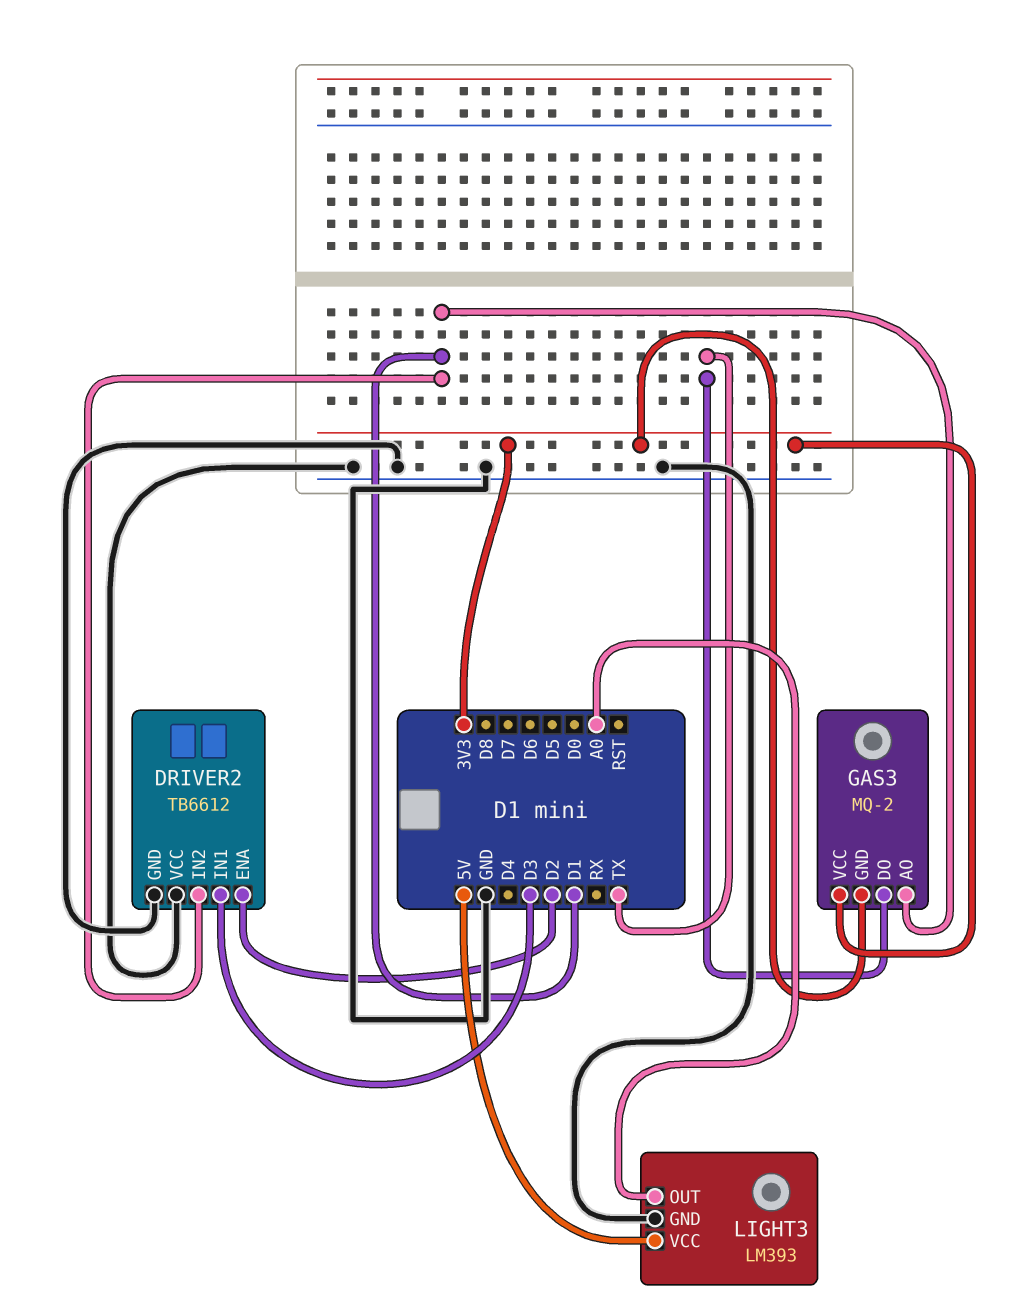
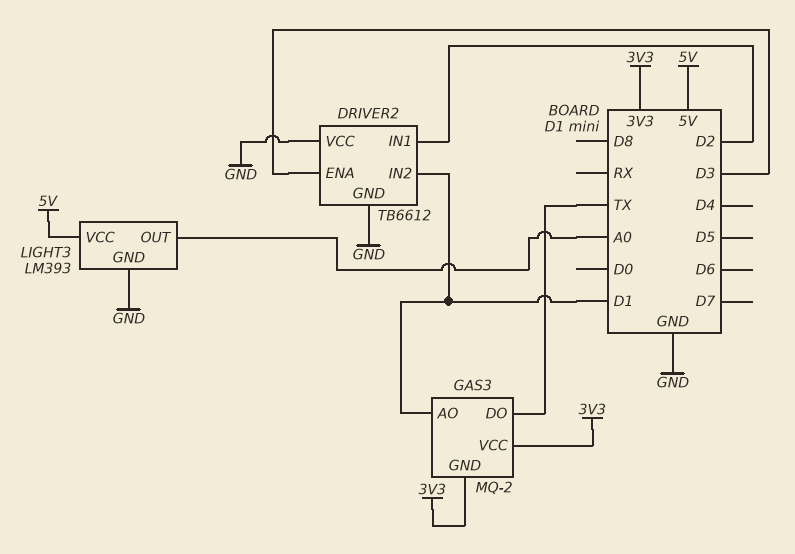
DRIVER2 pin ENA: D2 -> D3
DRIVER2 pin IN1: D3 -> D2

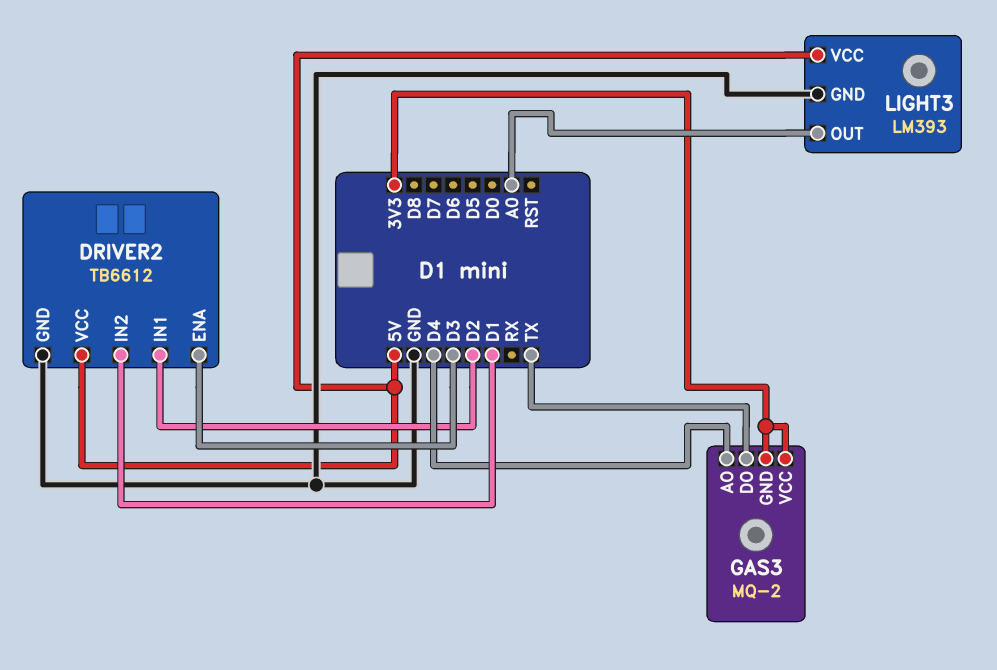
DRIVER2 pin VCC: GND -> 5V
GAS3 pin AO: D1 -> D4

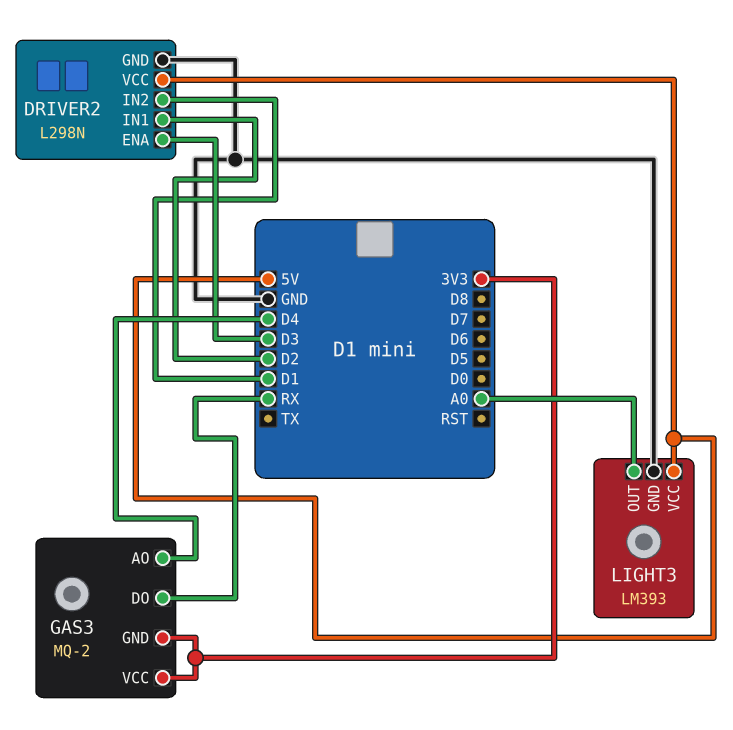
DRIVER2: TB6612 -> L298N
GAS3 pin DO: TX -> RX

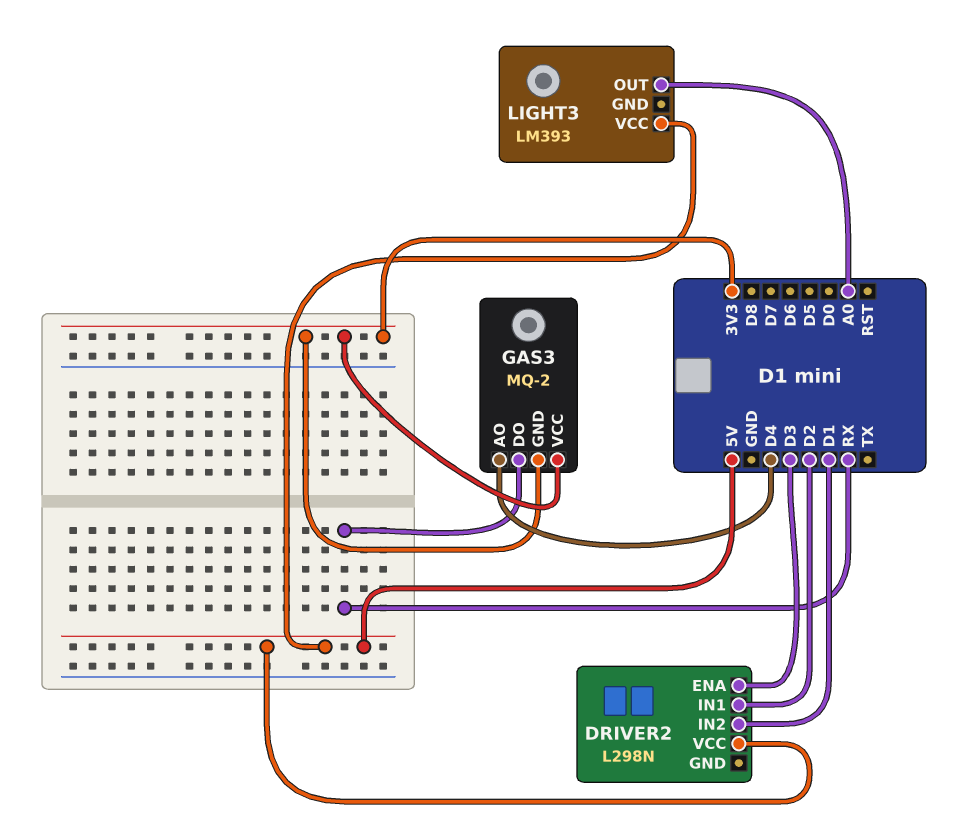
DRIVER2 pin GND: GND -> none
LIGHT3 pin GND: GND -> none

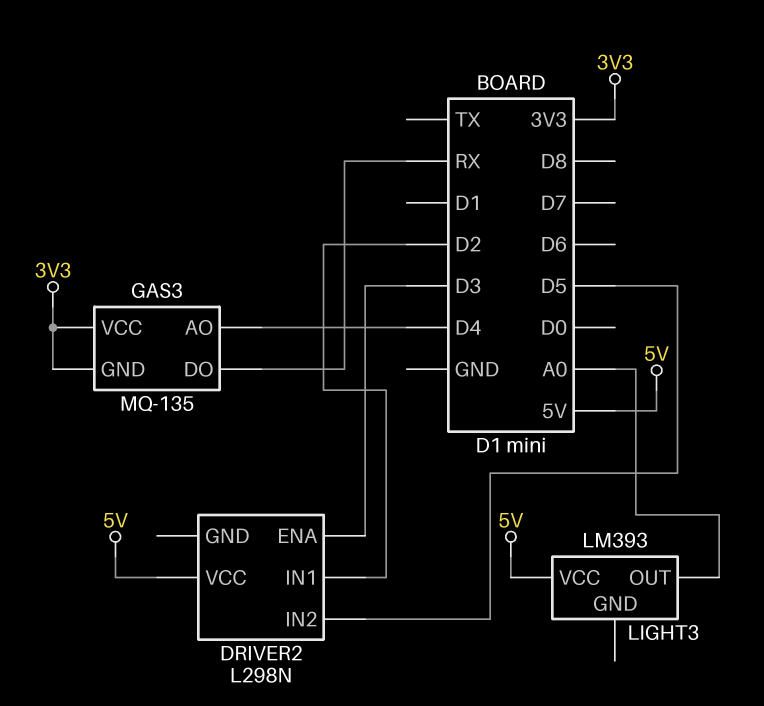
DRIVER2 pin IN2: D1 -> D5
GAS3: MQ-2 -> MQ-135

